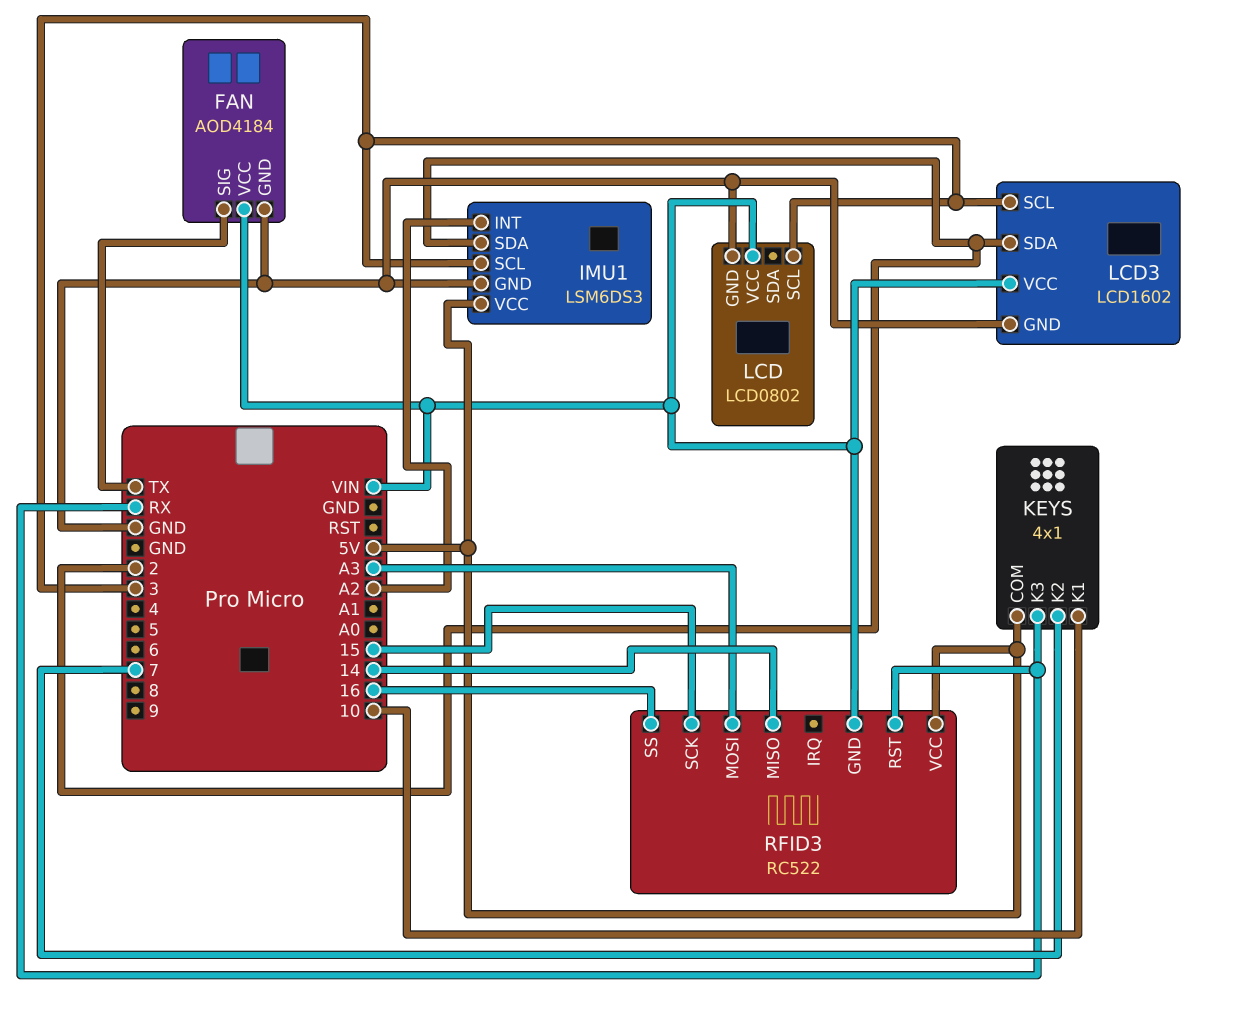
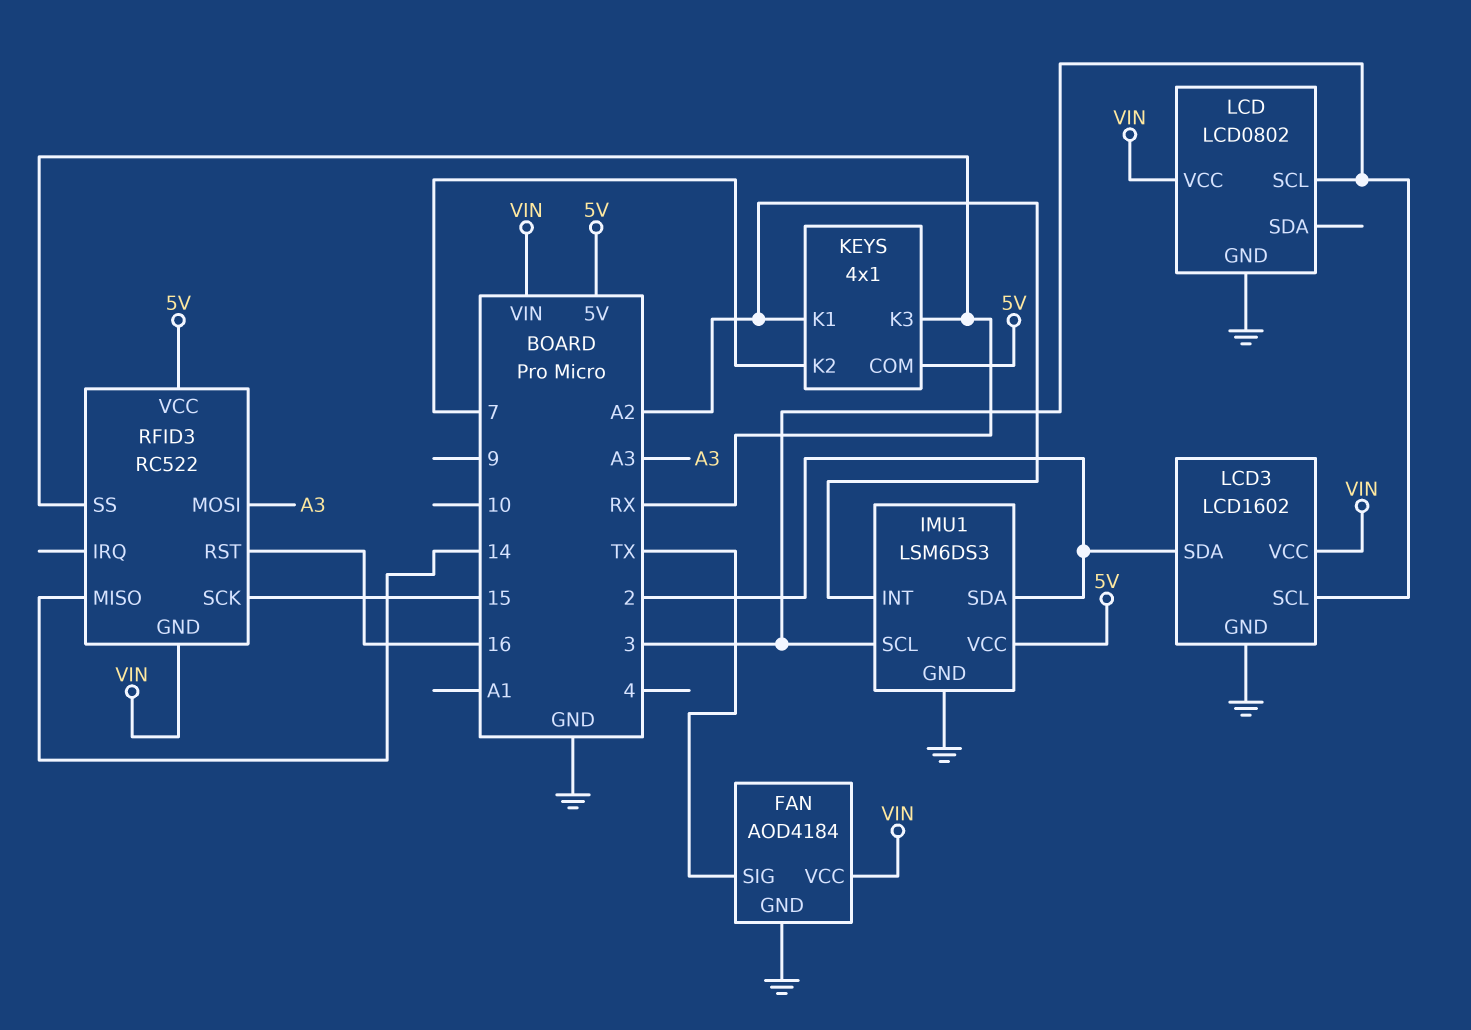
KEYS pin K1: 10 -> A2
RFID3 pin RST: RX -> 16
RFID3 pin SS: 16 -> RX

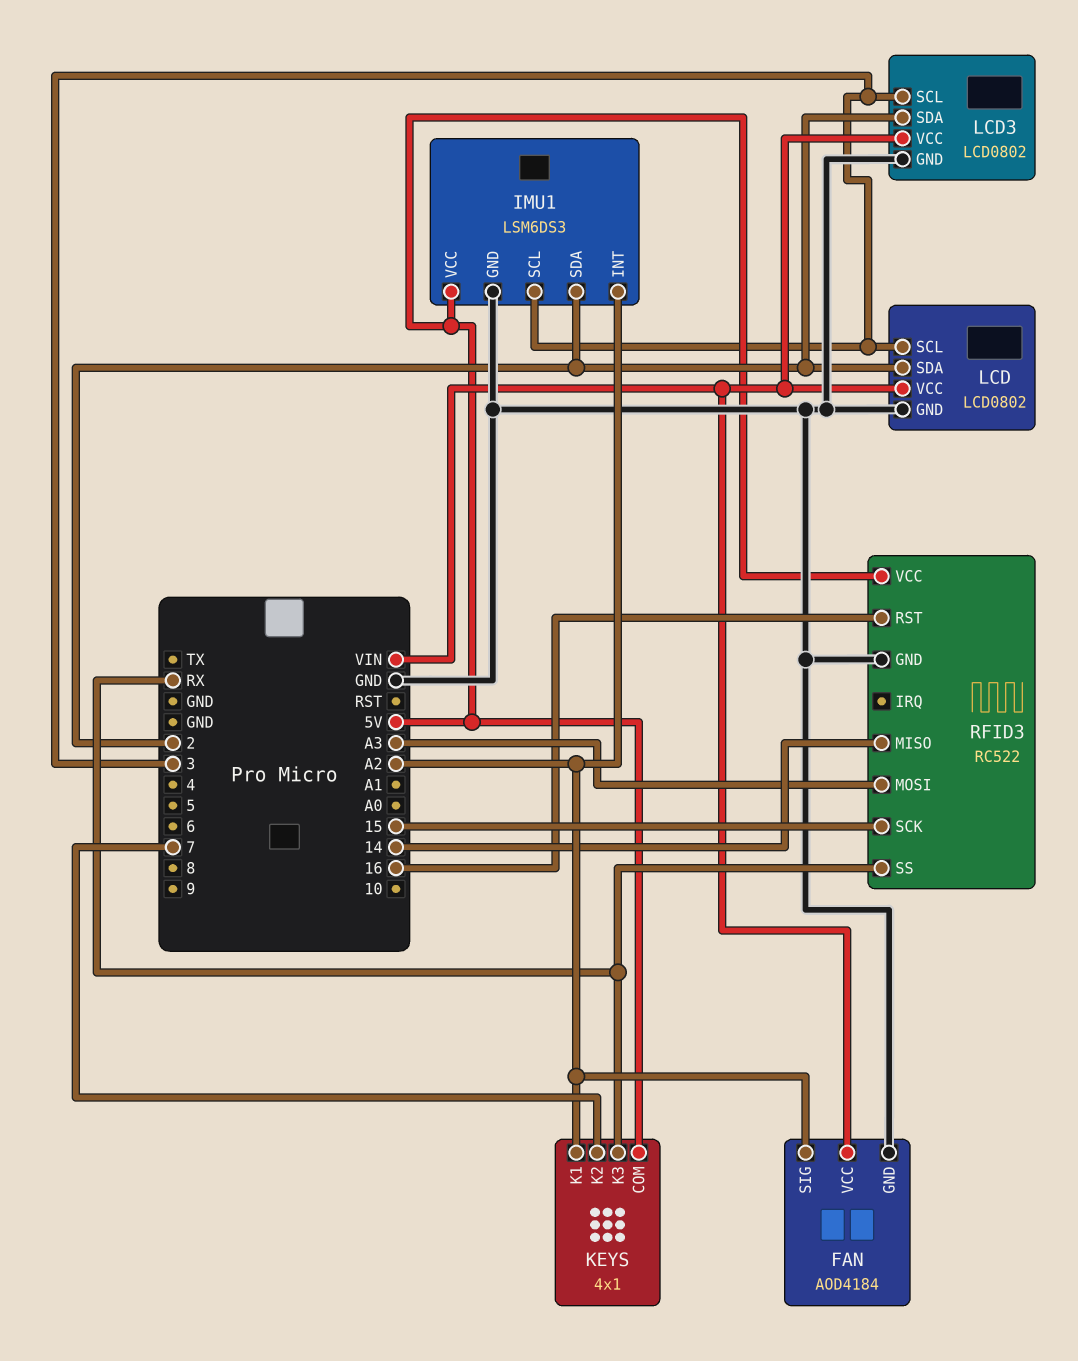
FAN pin SIG: TX -> A2
LCD pin SDA: none -> 2
LCD3: LCD1602 -> LCD0802
RFID3 pin GND: VIN -> GND

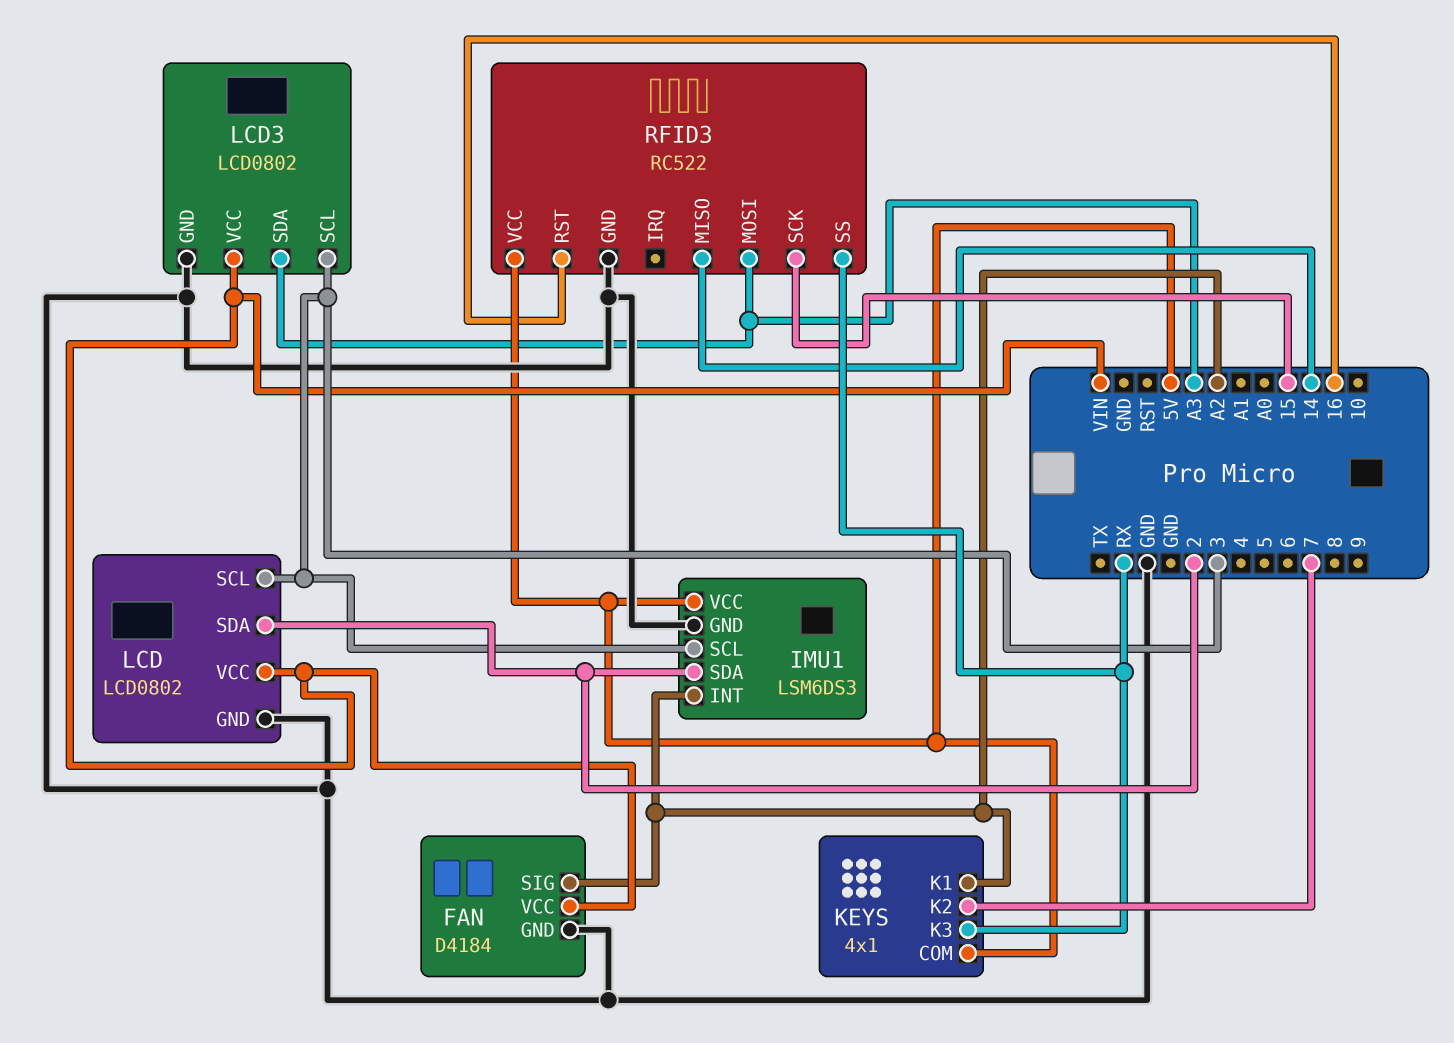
FAN: AOD4184 -> D4184
LCD3 pin SDA: 2 -> A3

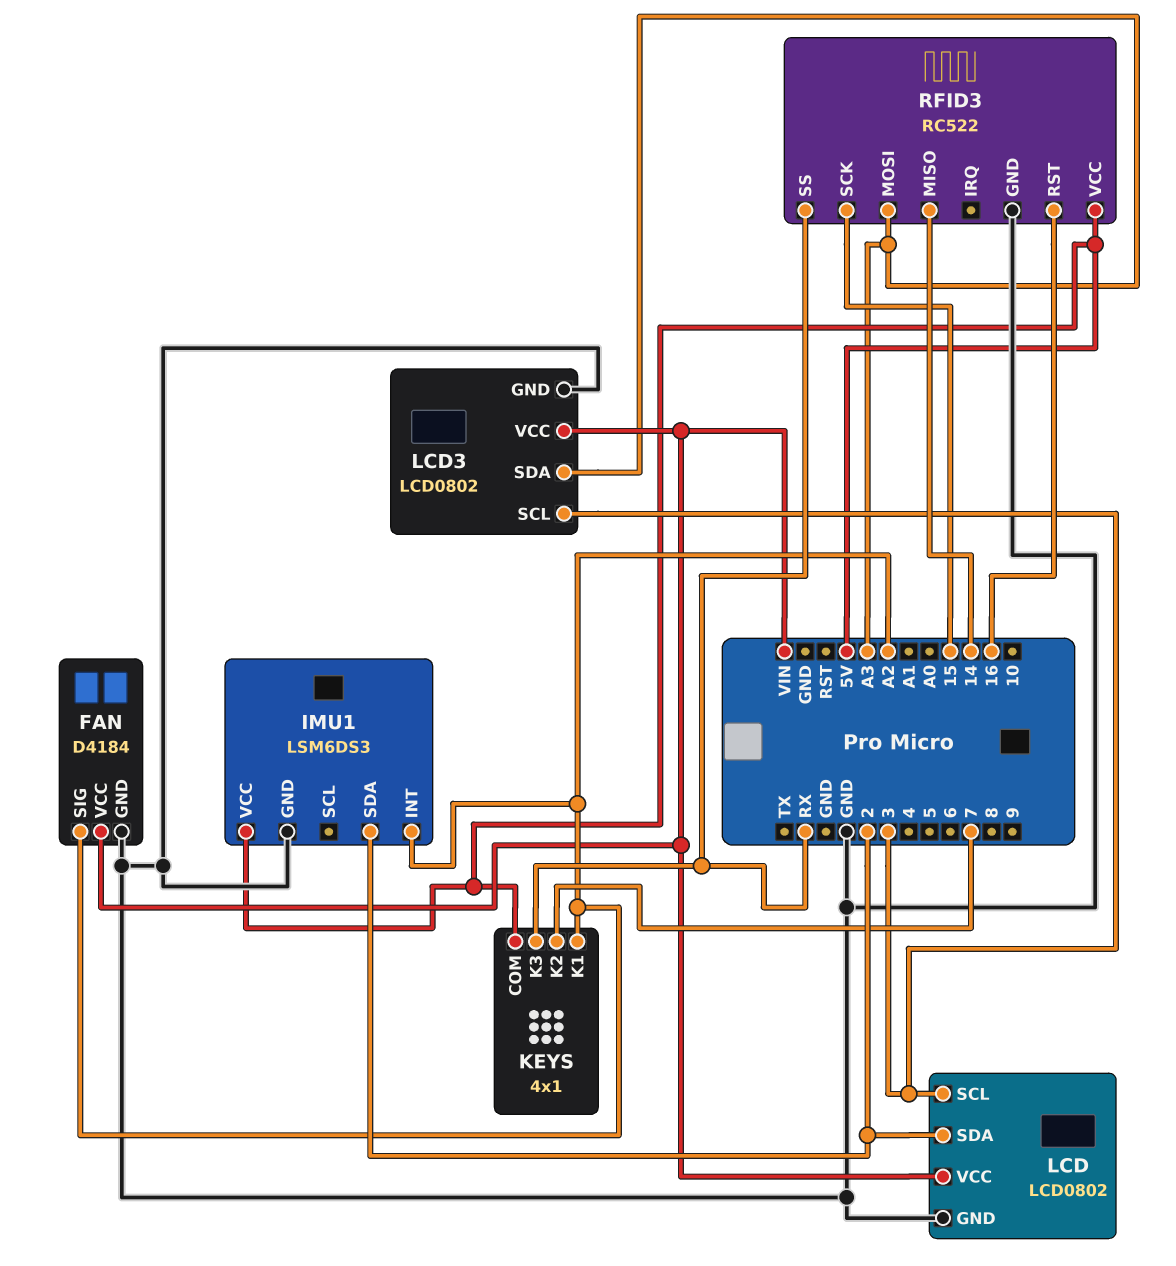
IMU1 pin SCL: 3 -> none

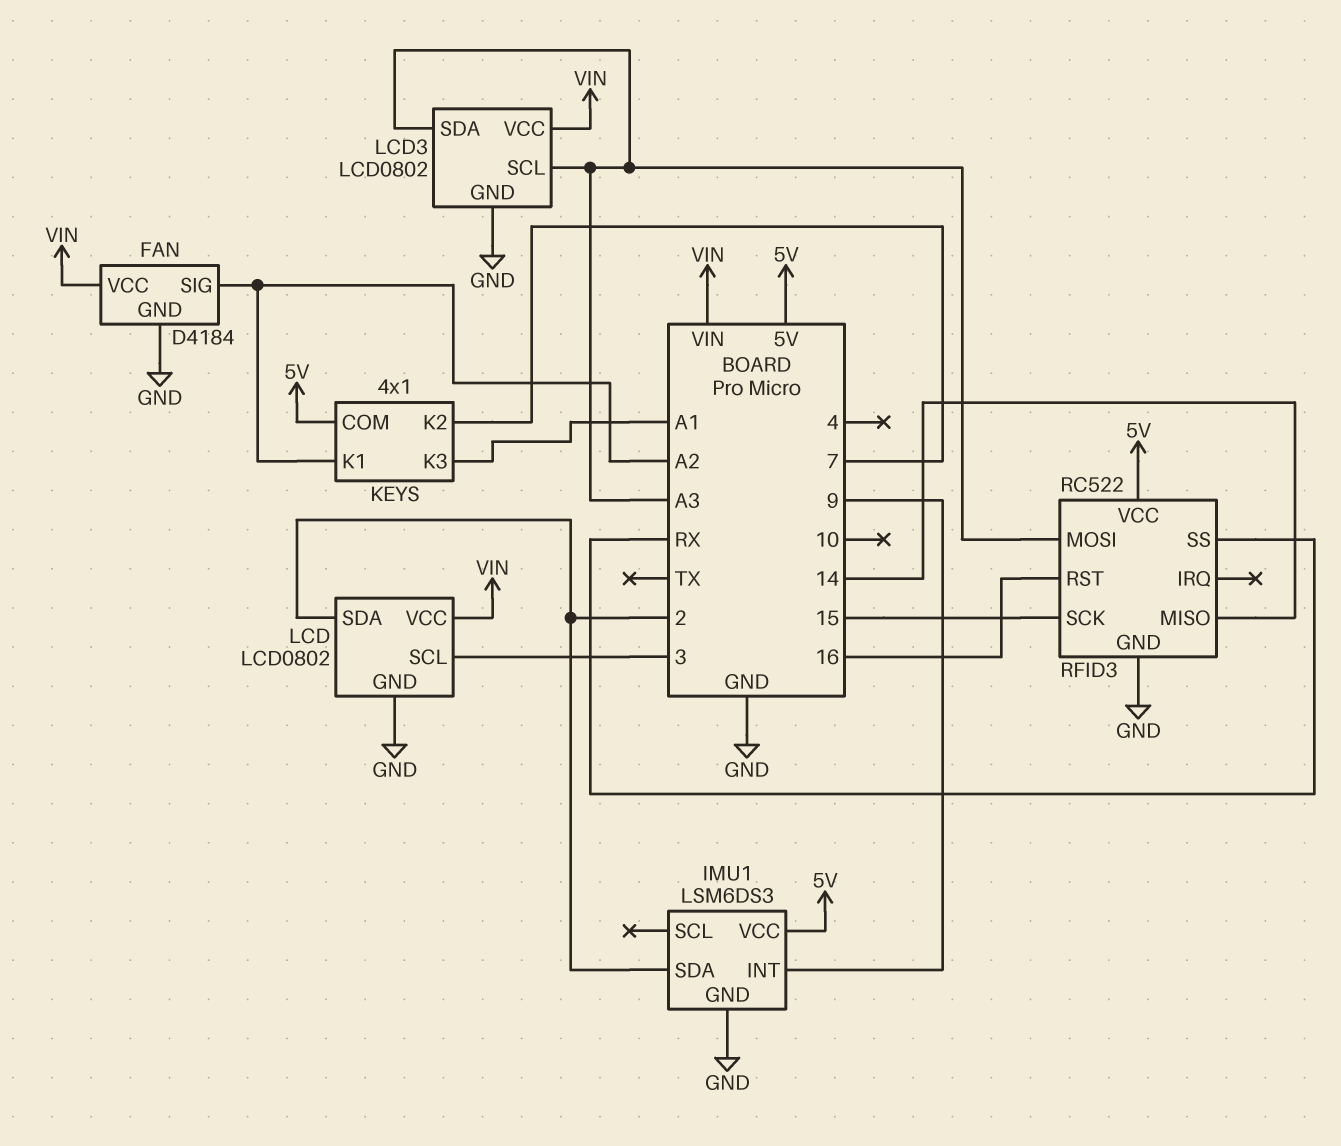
IMU1 pin INT: A2 -> 9
KEYS pin K3: RX -> A1
LCD3 pin SCL: 3 -> A3

